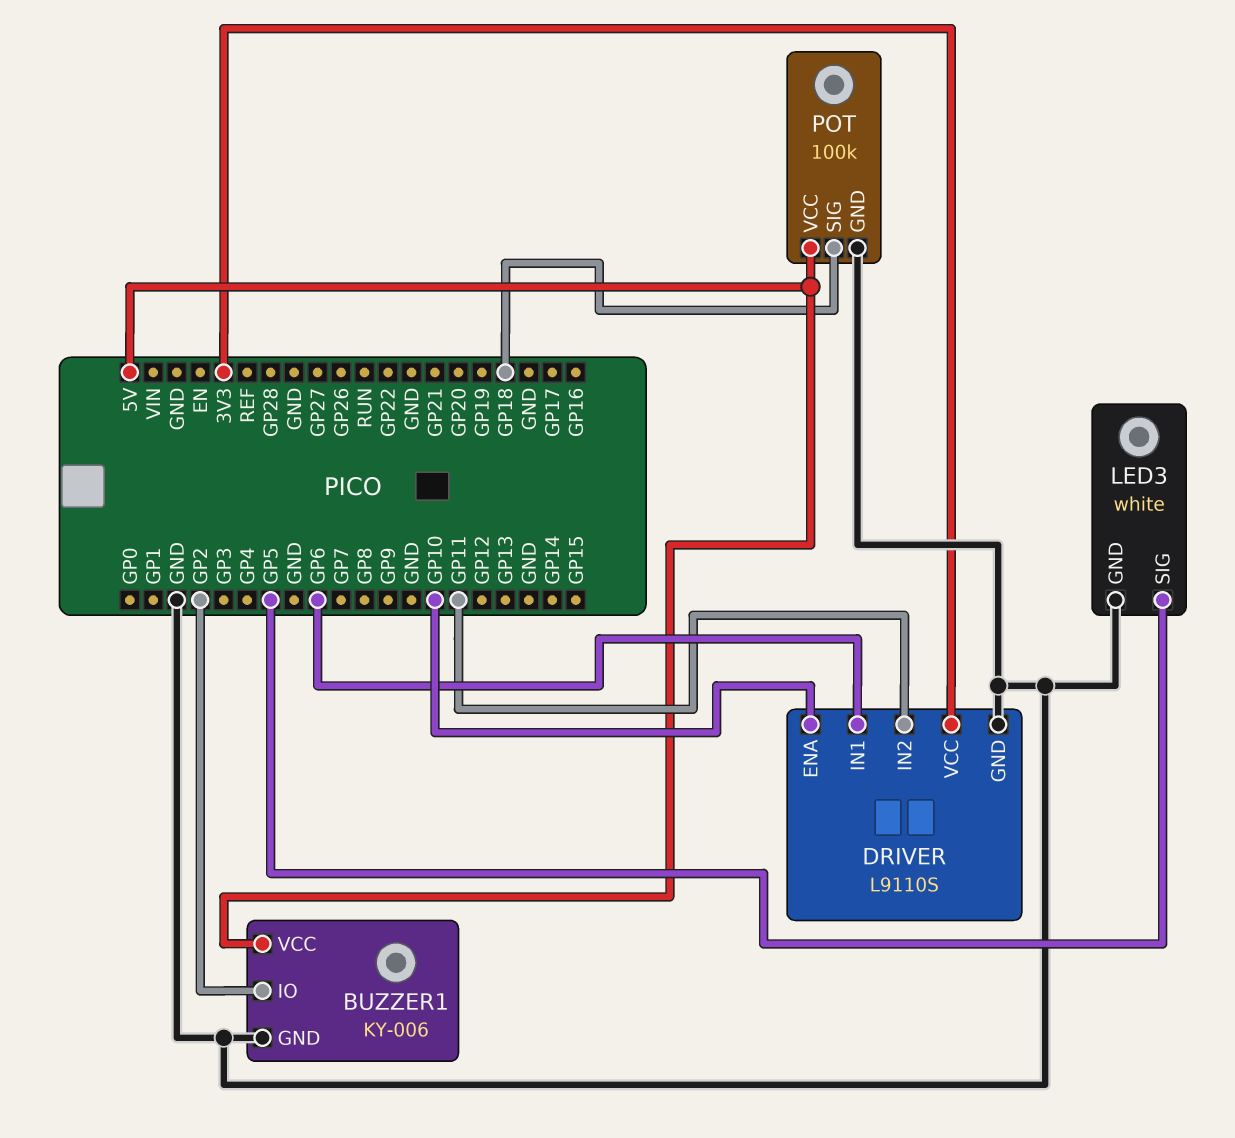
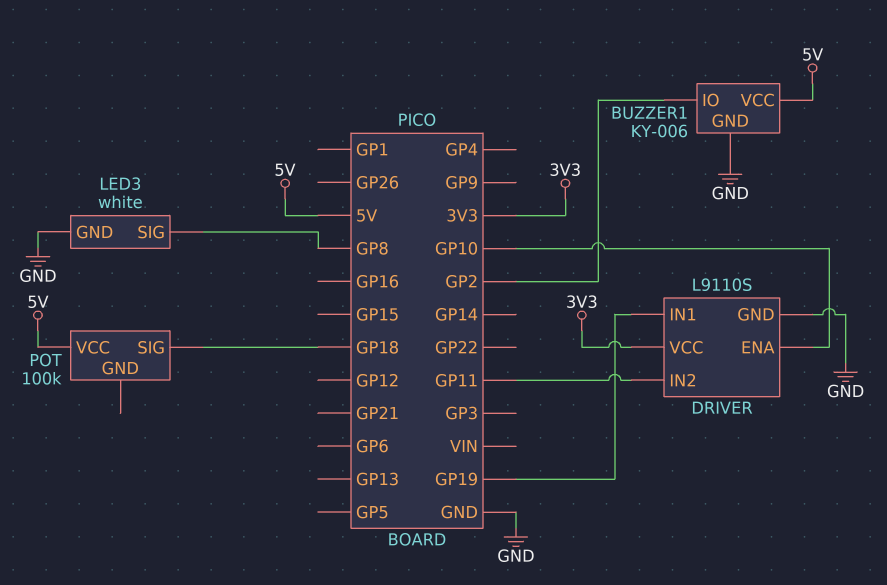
DRIVER pin IN1: GP6 -> GP19
LED3 pin SIG: GP5 -> GP8
POT pin GND: GND -> none

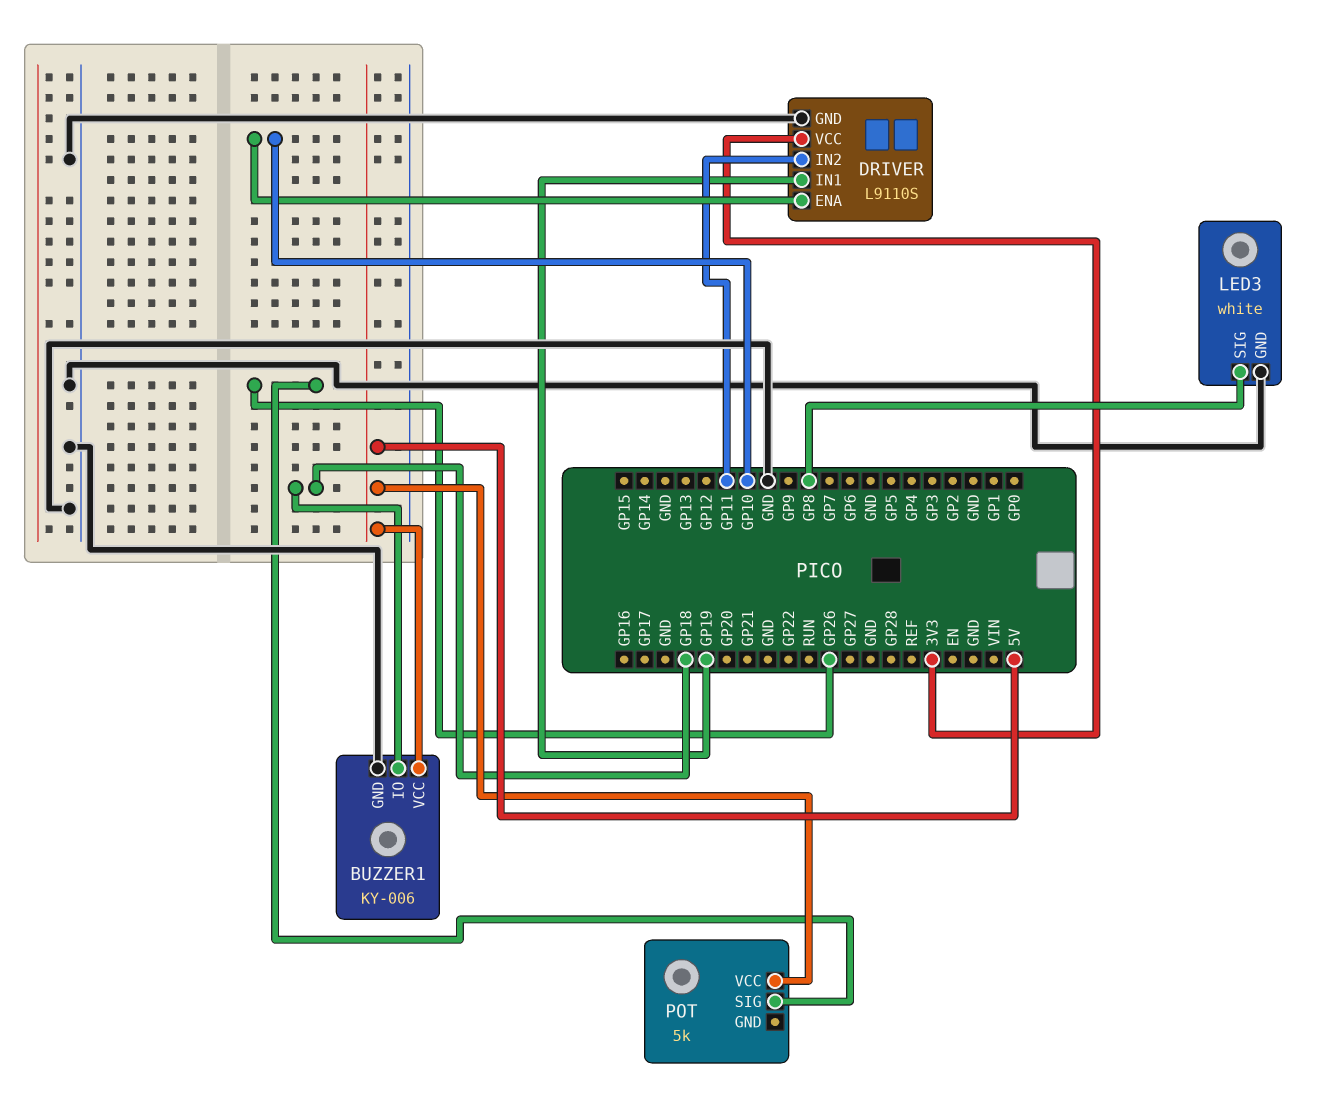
BUZZER1 pin IO: GP2 -> GP18
POT: 100k -> 5k
POT pin SIG: GP18 -> GP26

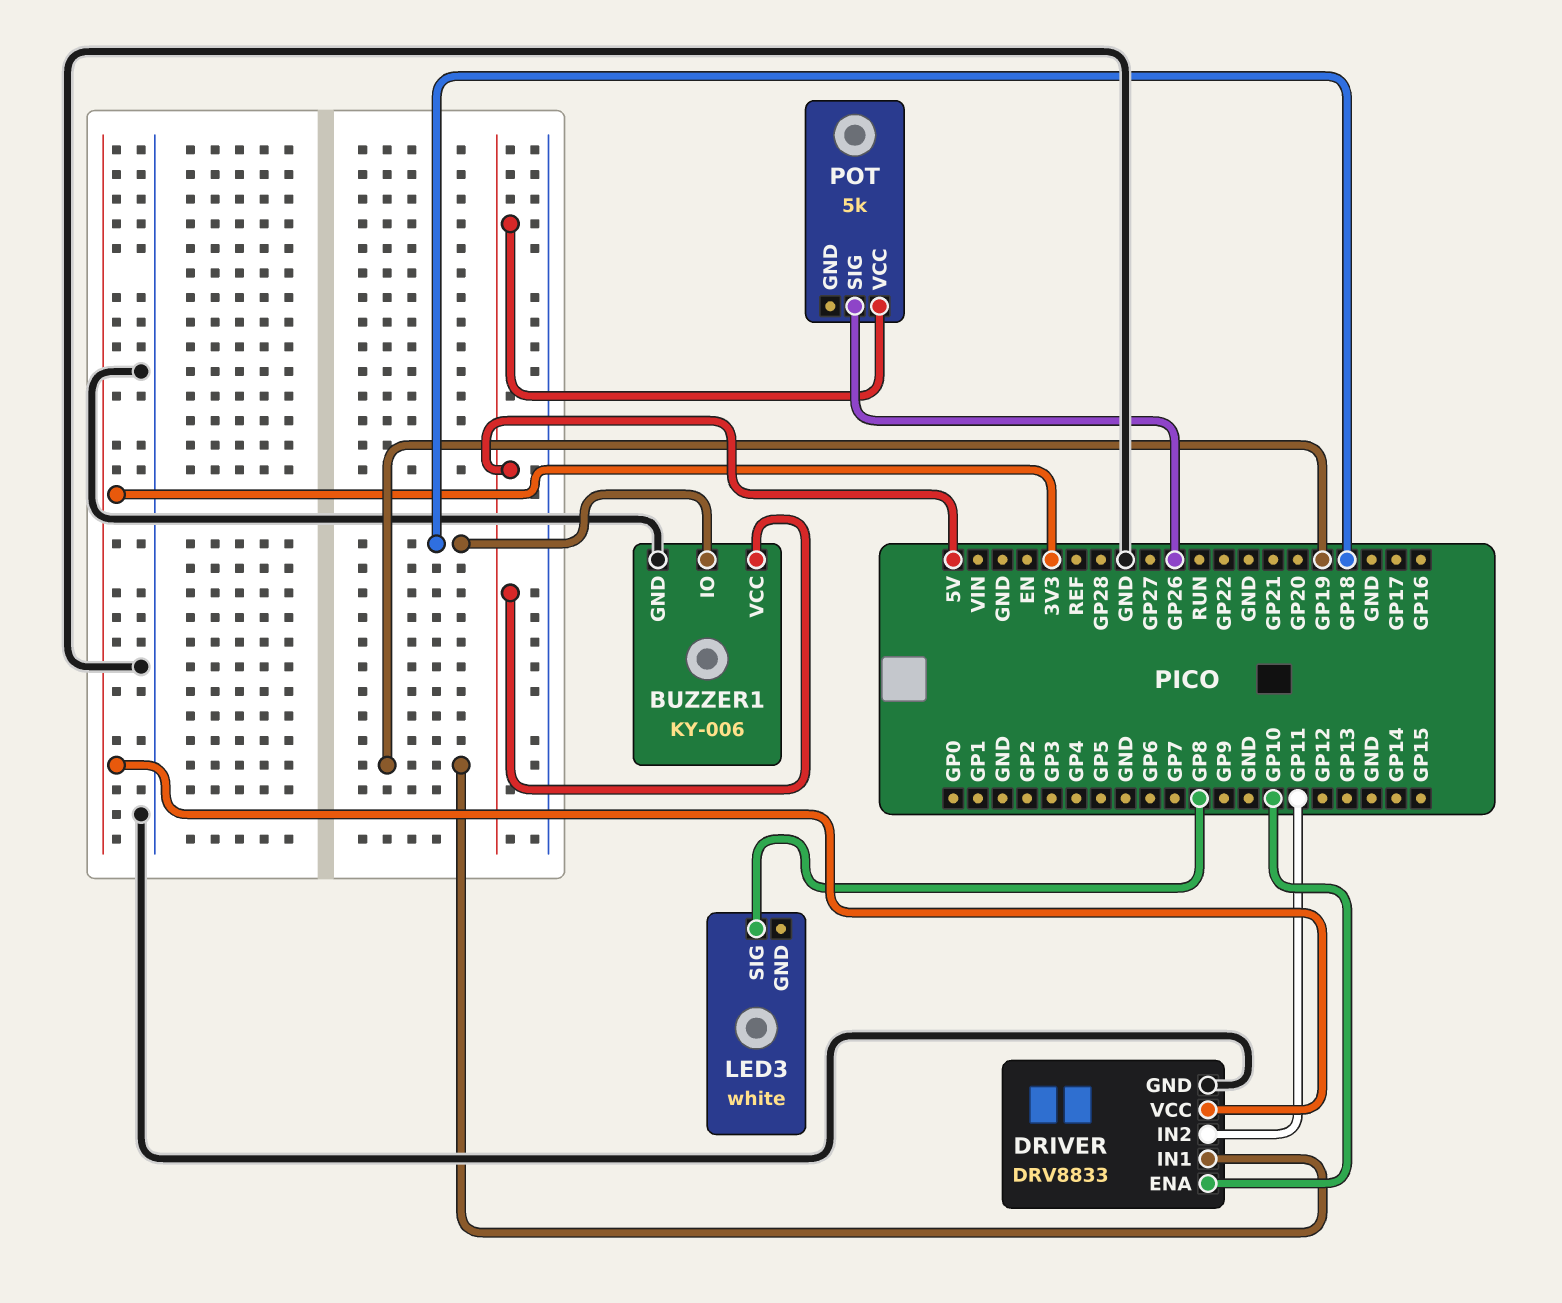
DRIVER: L9110S -> DRV8833
LED3 pin GND: GND -> none

